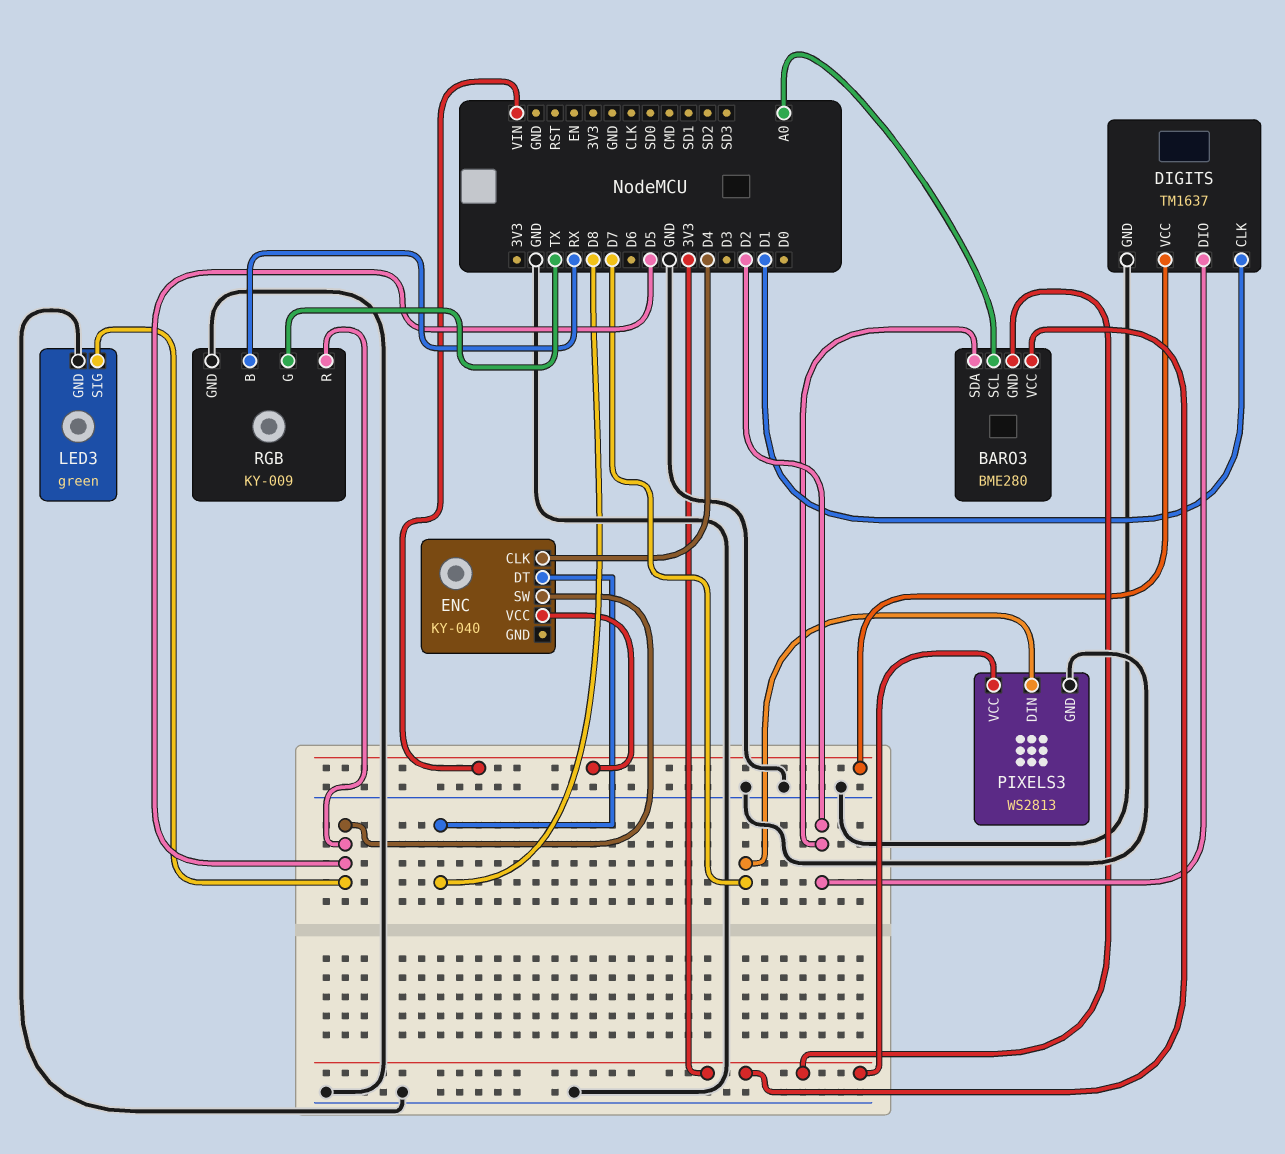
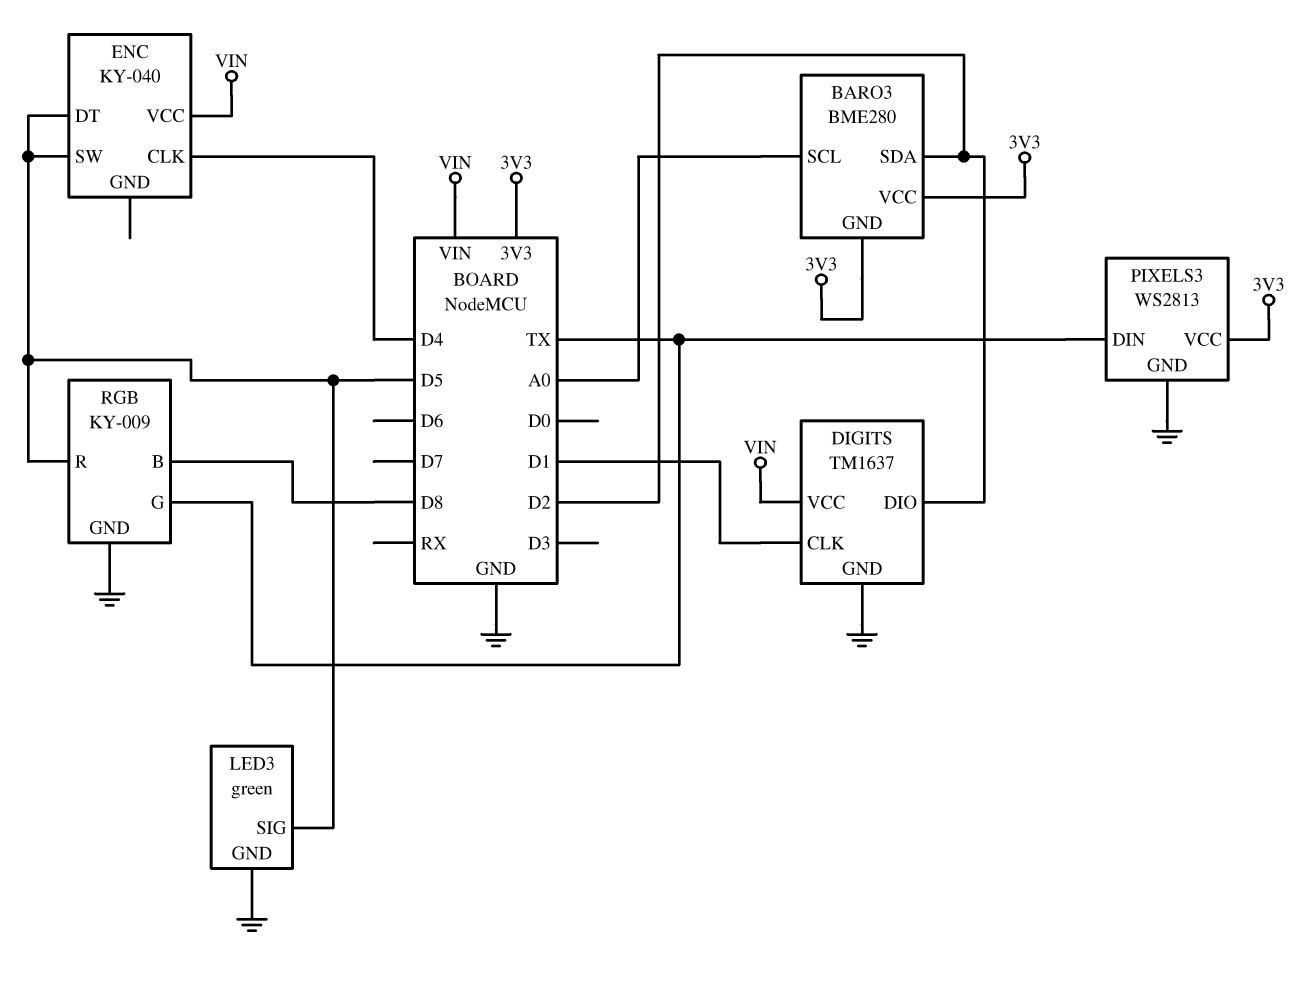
ENC pin DT: D8 -> D5
PIXELS3 pin DIN: D7 -> TX
RGB pin B: RX -> D8

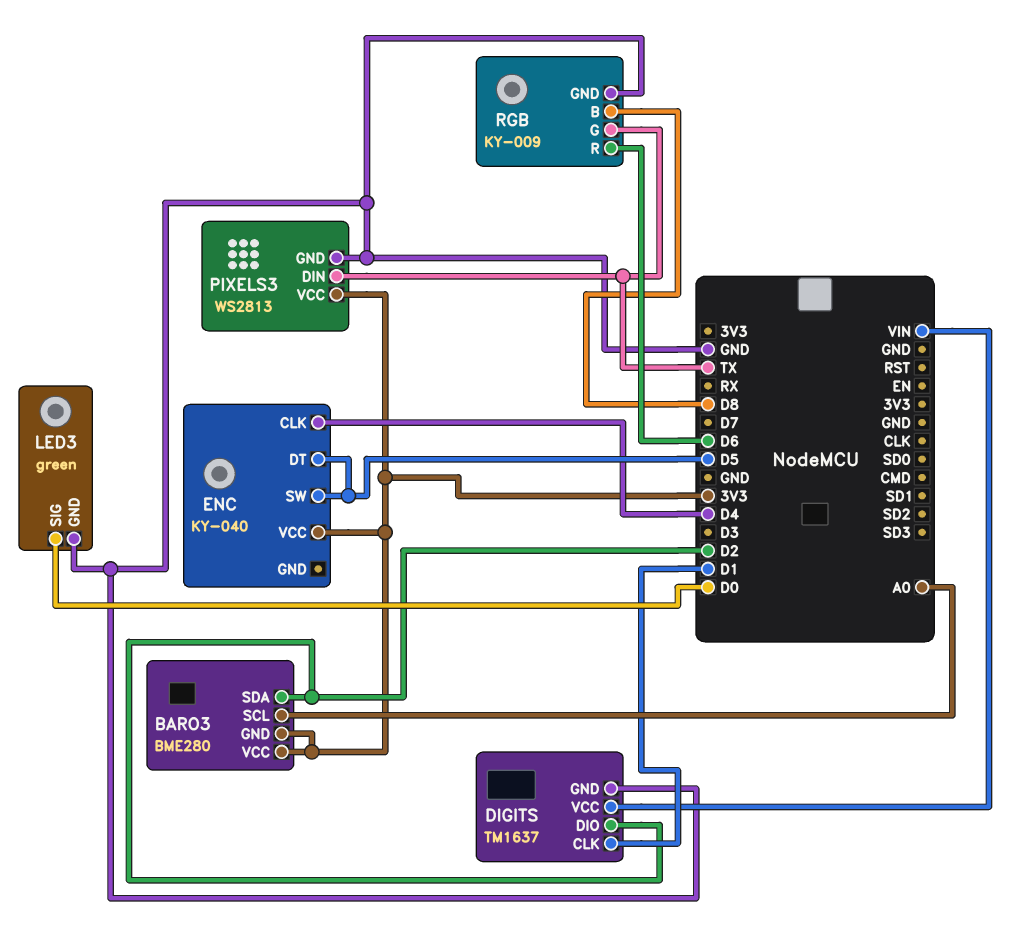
ENC pin VCC: VIN -> 3V3
LED3 pin SIG: D5 -> D0
RGB pin R: D5 -> D6

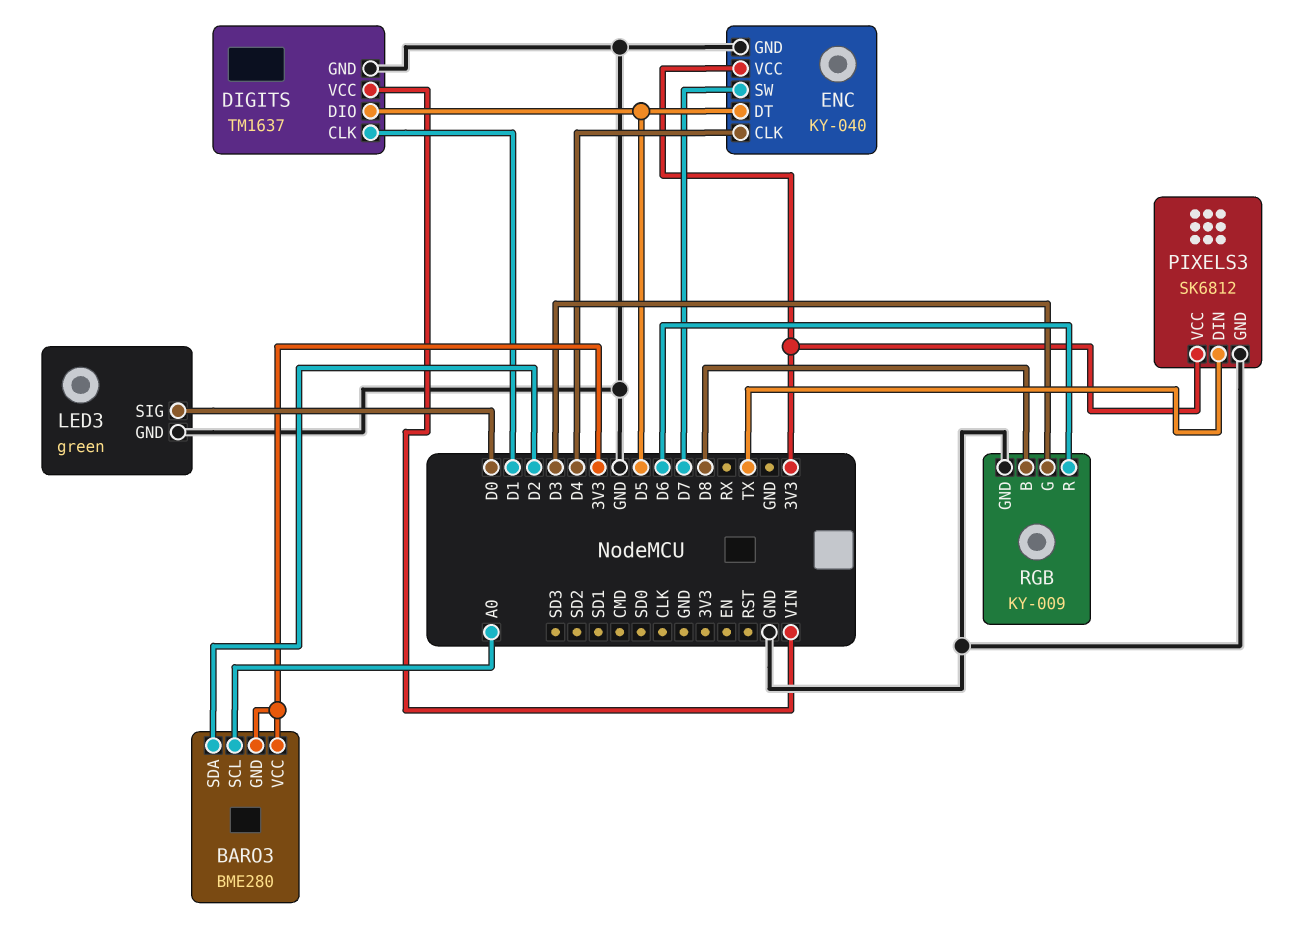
DIGITS pin DIO: D2 -> D5
ENC pin GND: none -> GND
ENC pin SW: D5 -> D7
PIXELS3: WS2813 -> SK6812
RGB pin G: TX -> D3

